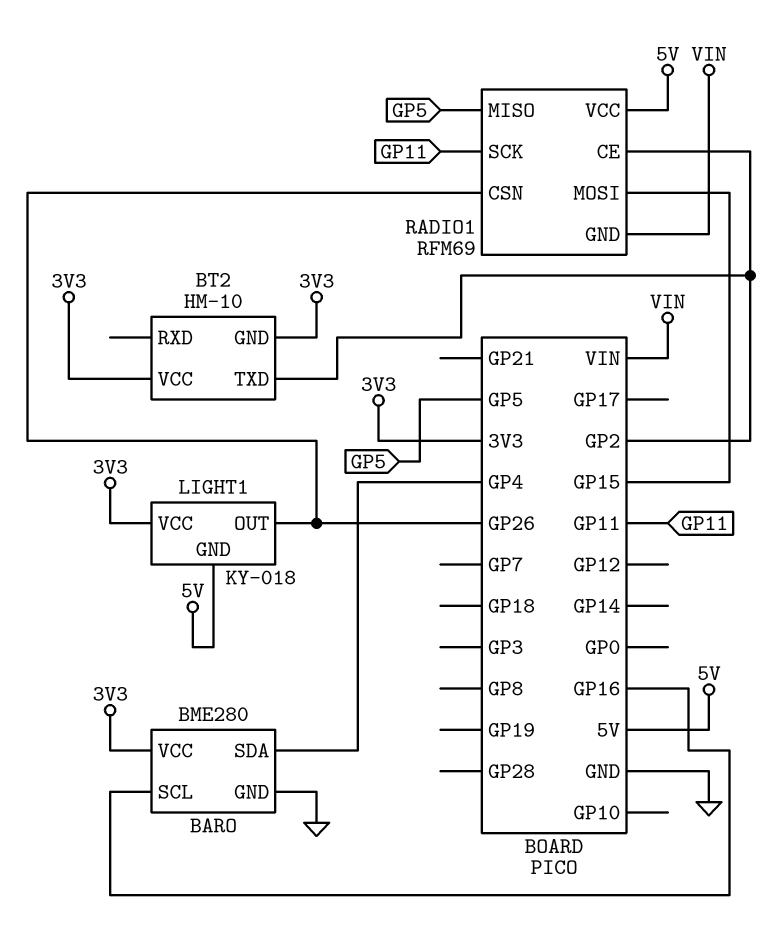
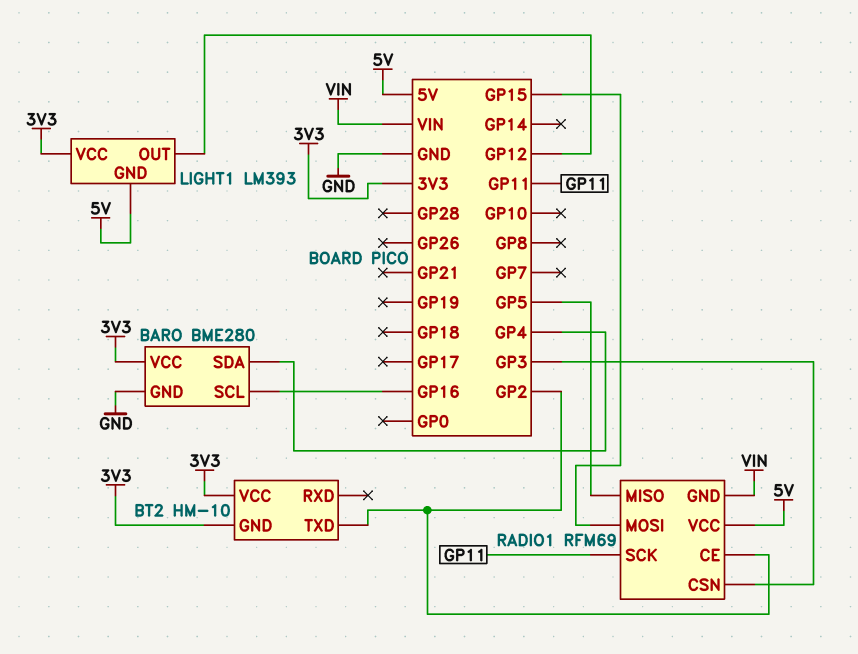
LIGHT1: KY-018 -> LM393
LIGHT1 pin OUT: GP26 -> GP12
RADIO1 pin CSN: GP26 -> GP3

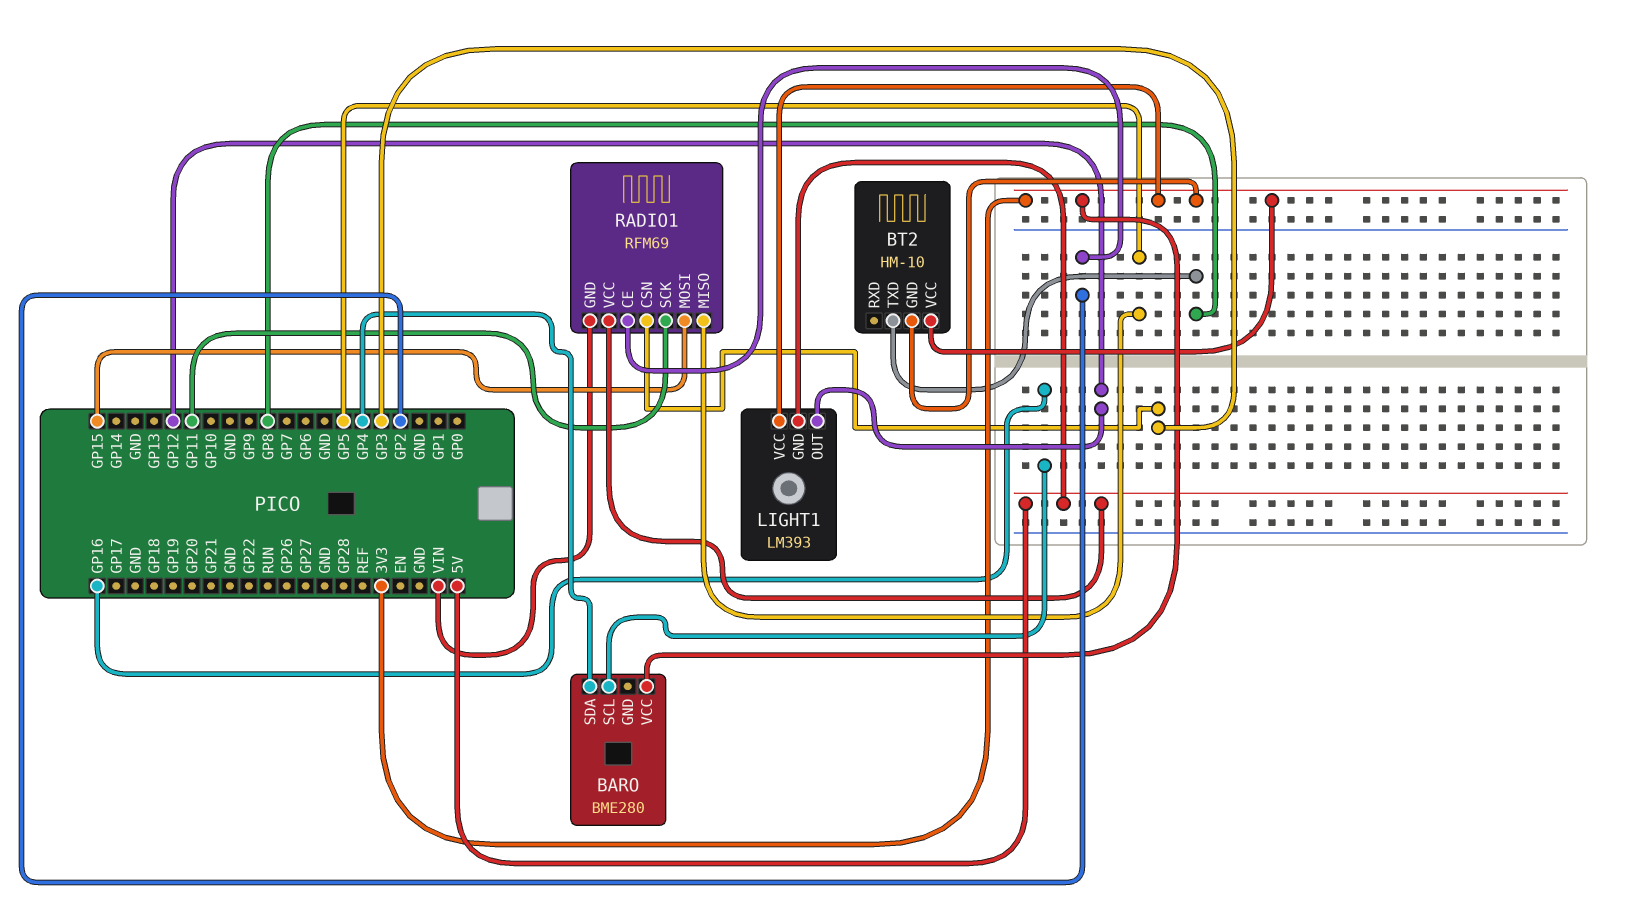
BARO pin GND: GND -> none
BT2 pin TXD: GP2 -> GP8

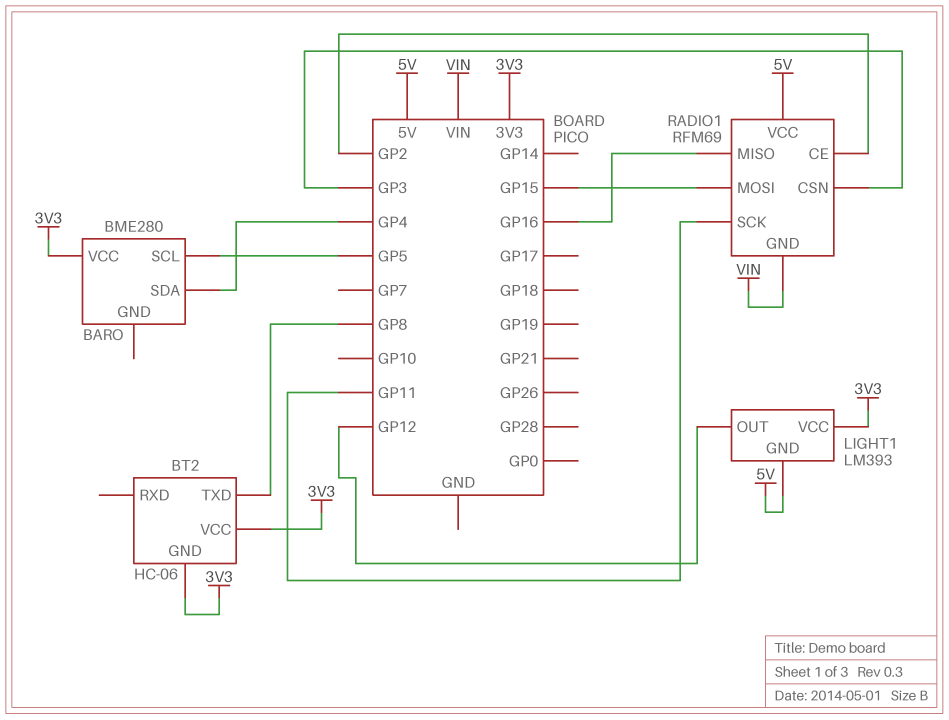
BARO pin SCL: GP16 -> GP5
BT2: HM-10 -> HC-06
RADIO1 pin MISO: GP5 -> GP16

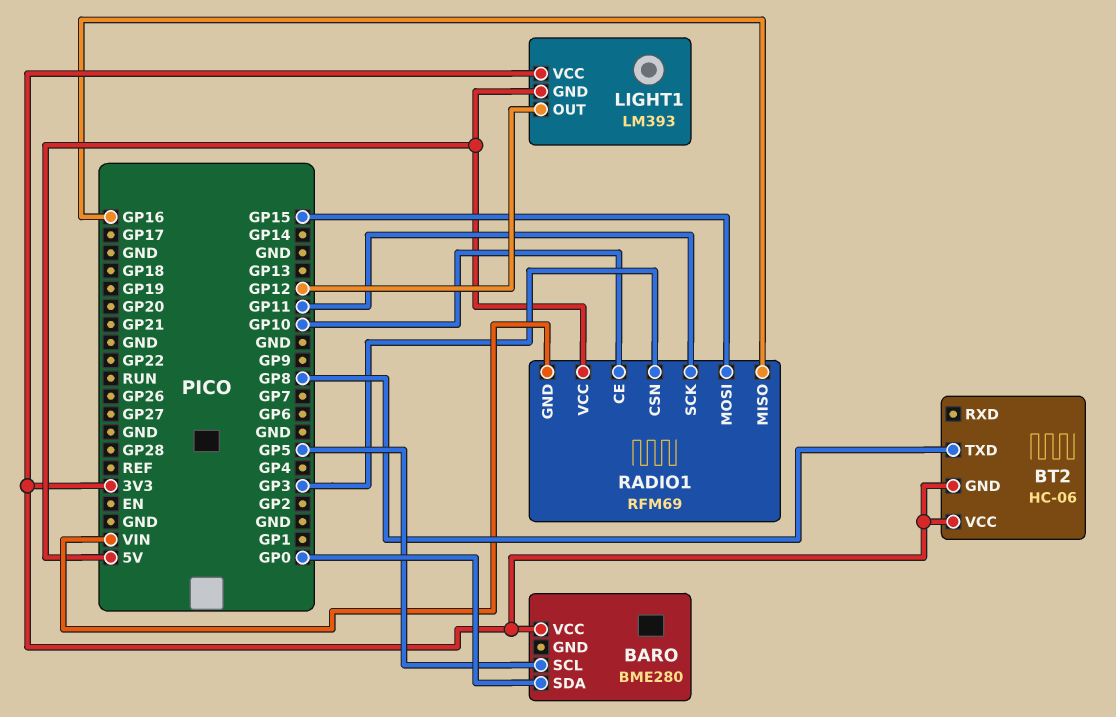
BARO pin SDA: GP4 -> GP0
RADIO1 pin CE: GP2 -> GP10

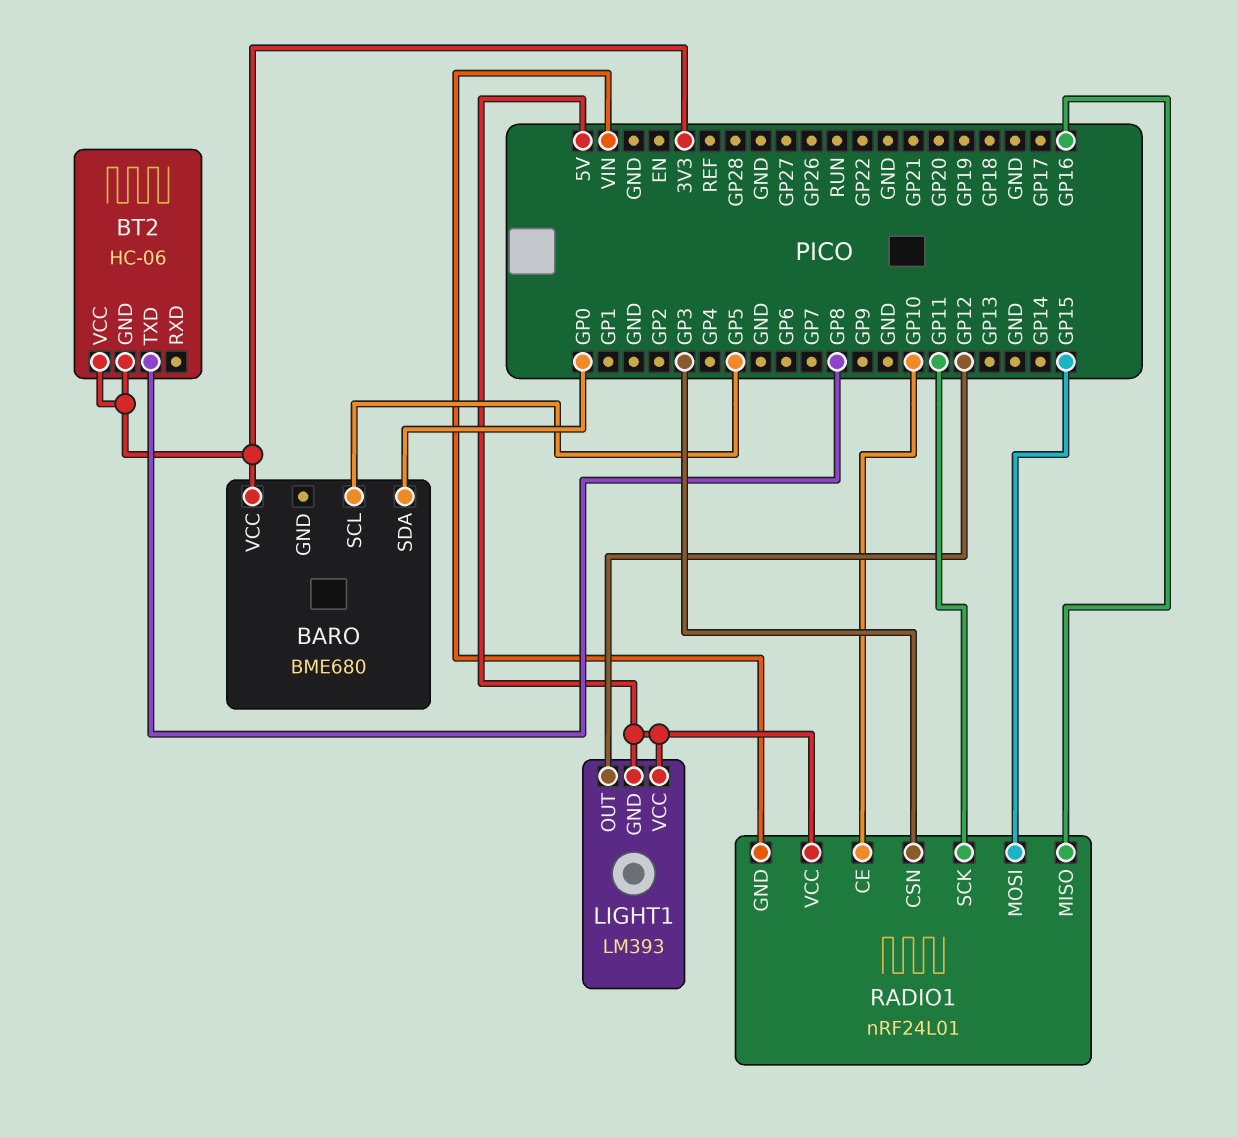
BARO: BME280 -> BME680
LIGHT1 pin VCC: 3V3 -> 5V
RADIO1: RFM69 -> nRF24L01

